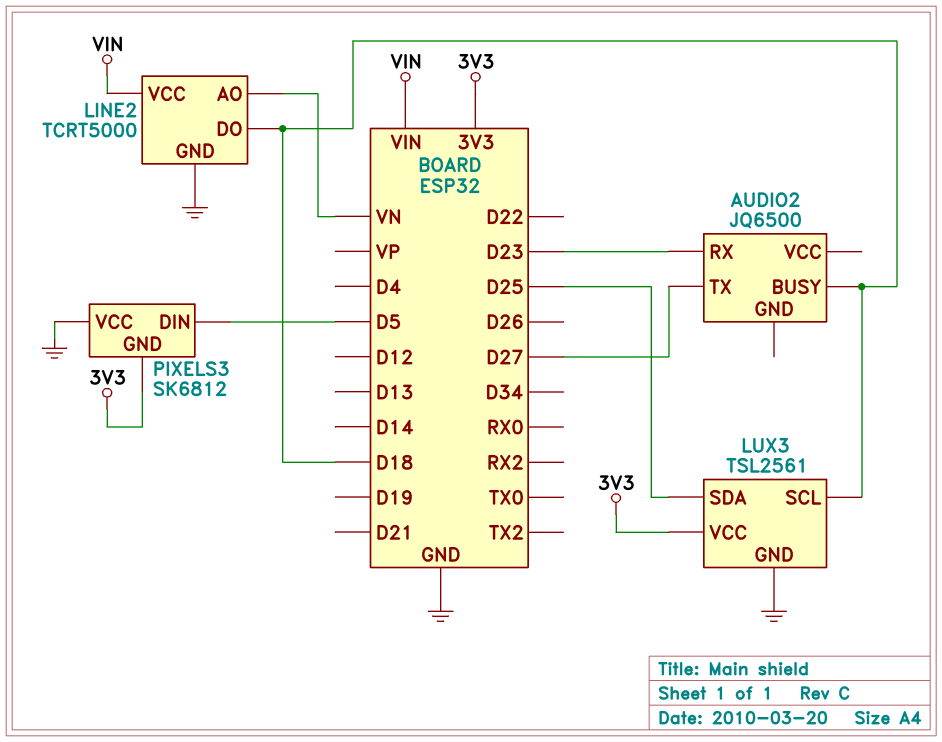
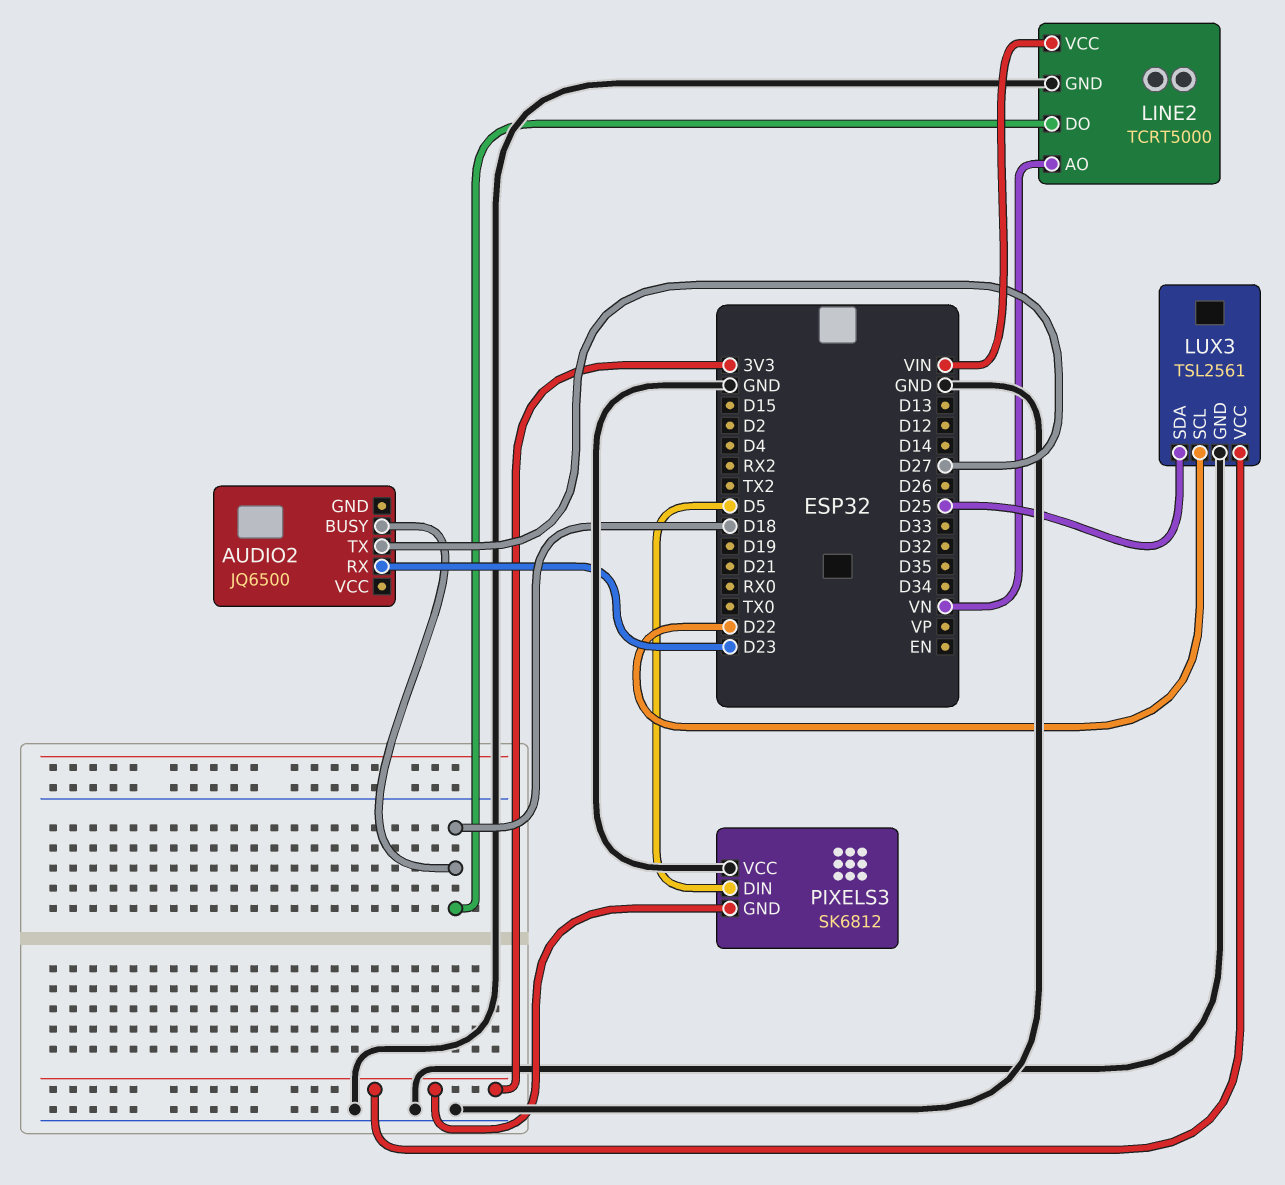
LUX3 pin SCL: D18 -> D22

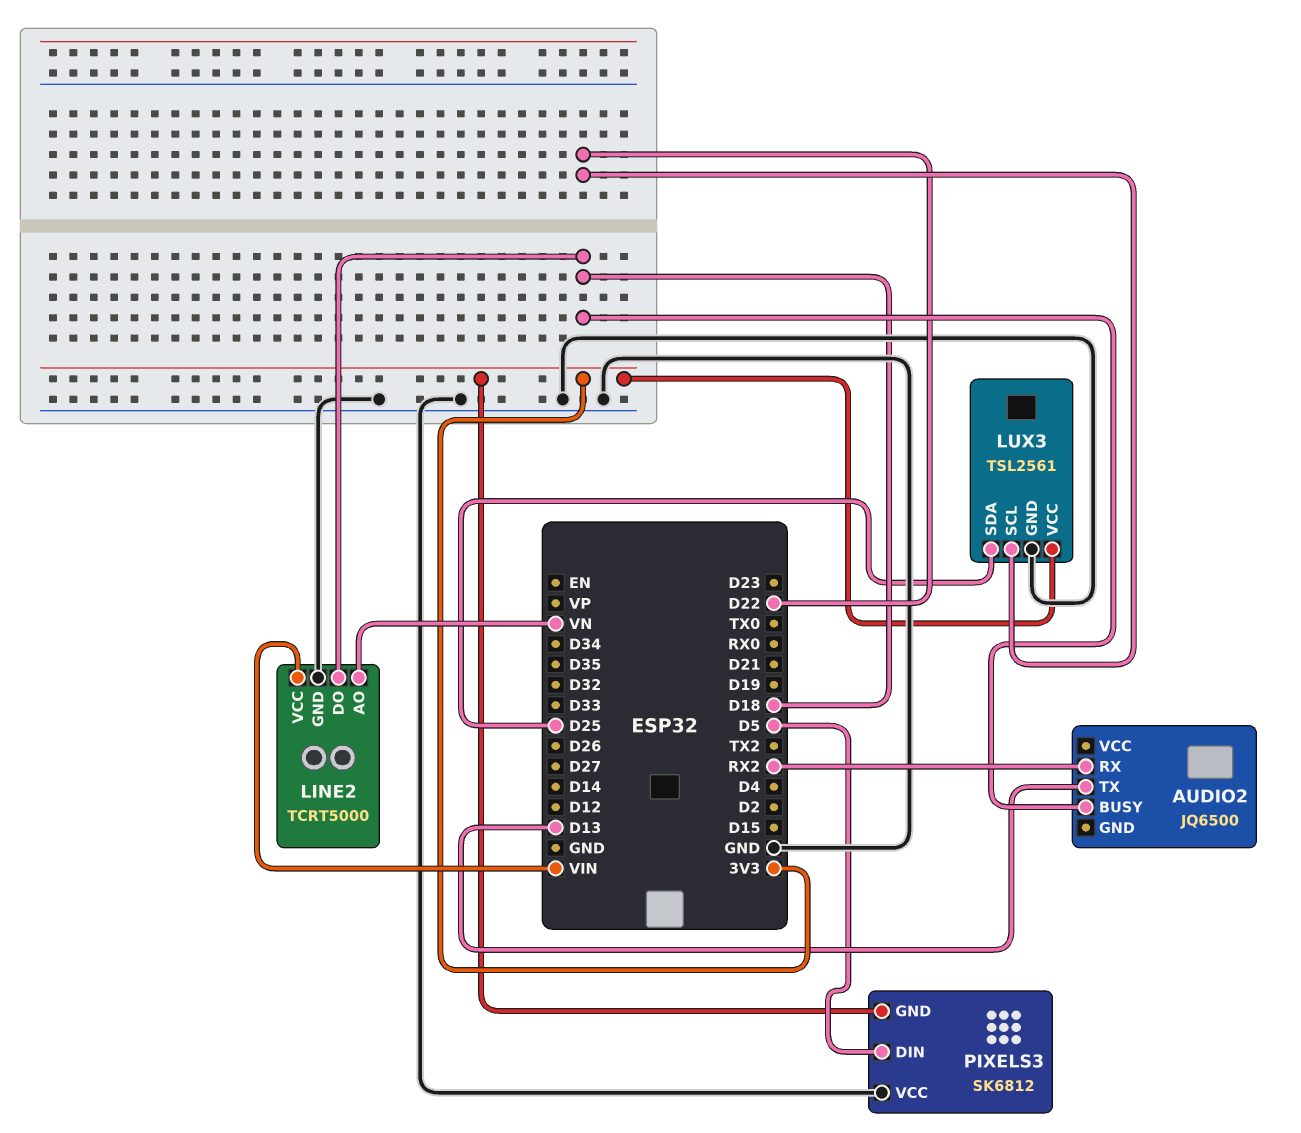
AUDIO2 pin RX: D23 -> RX2
AUDIO2 pin TX: D27 -> D13

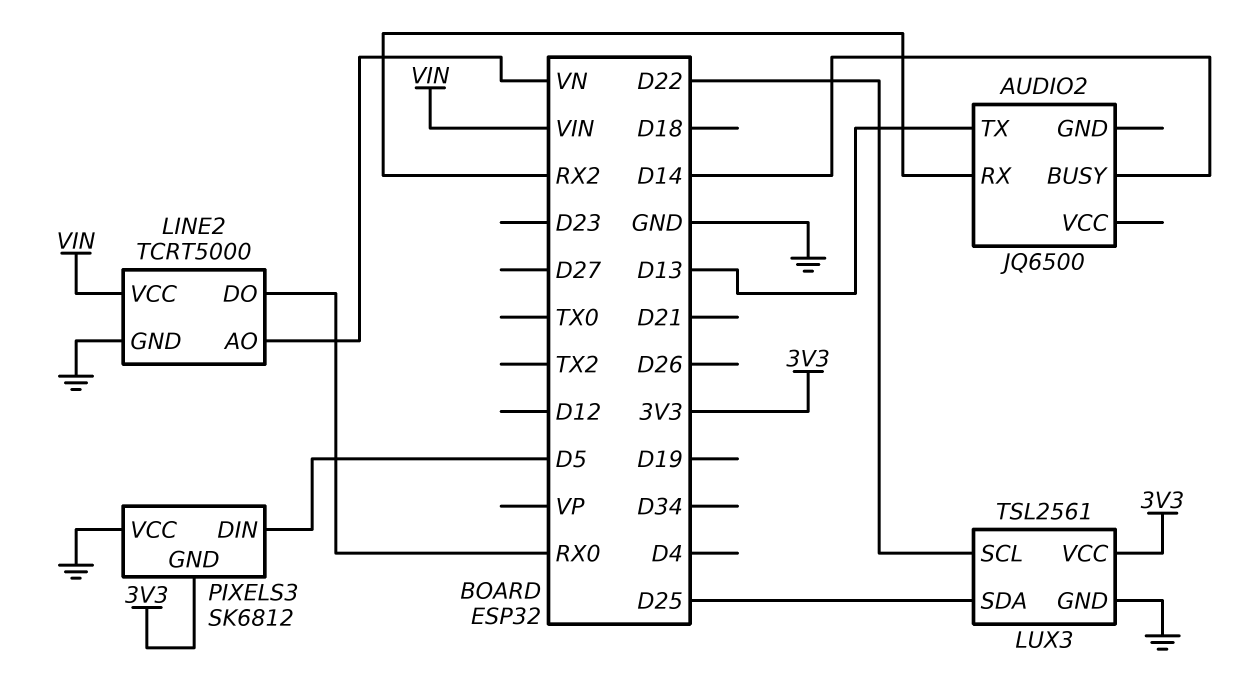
AUDIO2 pin BUSY: D18 -> D14
LINE2 pin DO: D18 -> RX0

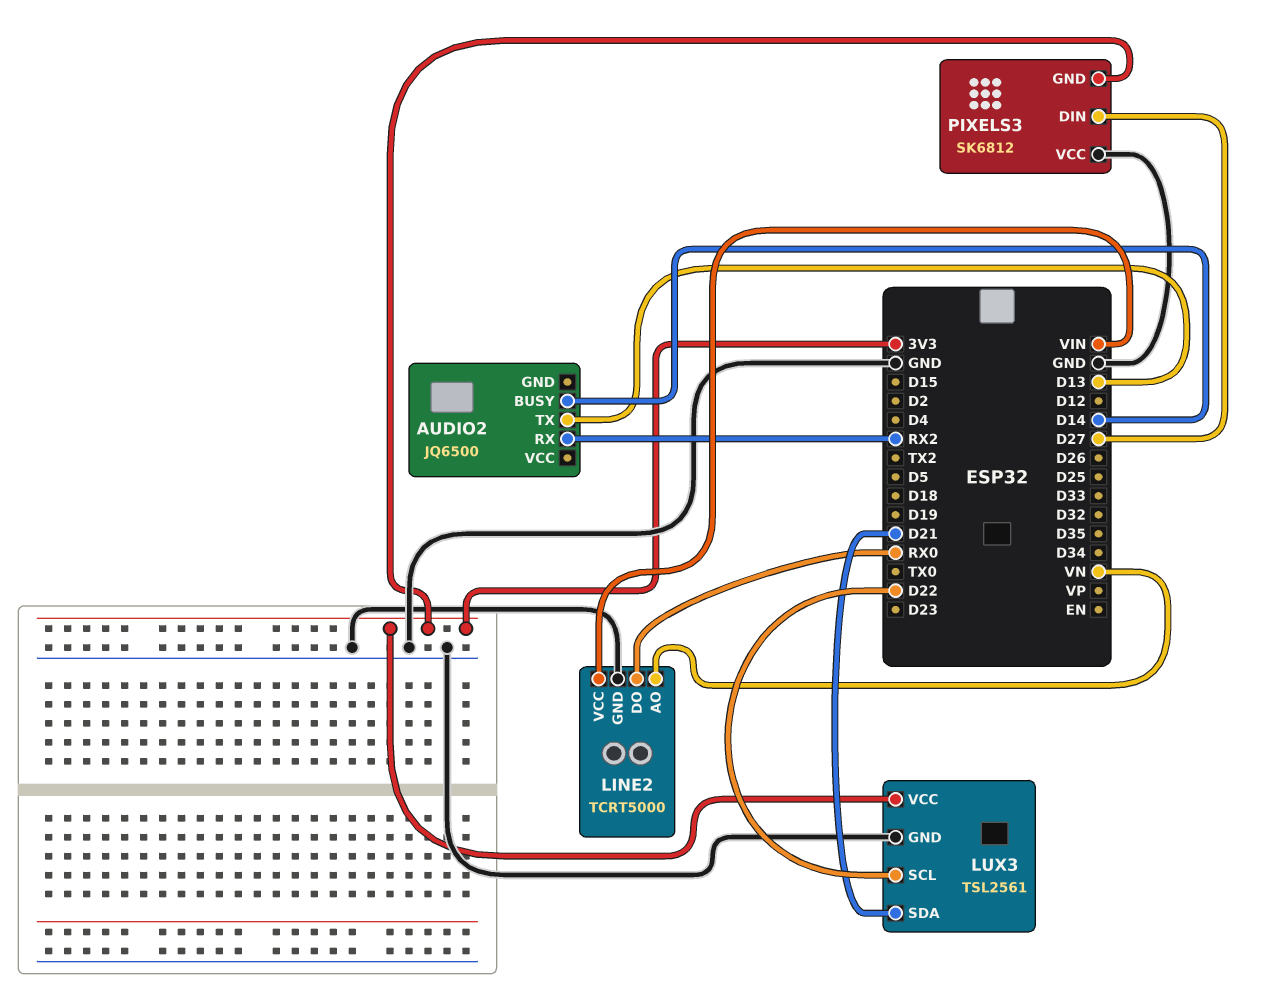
LUX3 pin SDA: D25 -> D21
PIXELS3 pin DIN: D5 -> D27

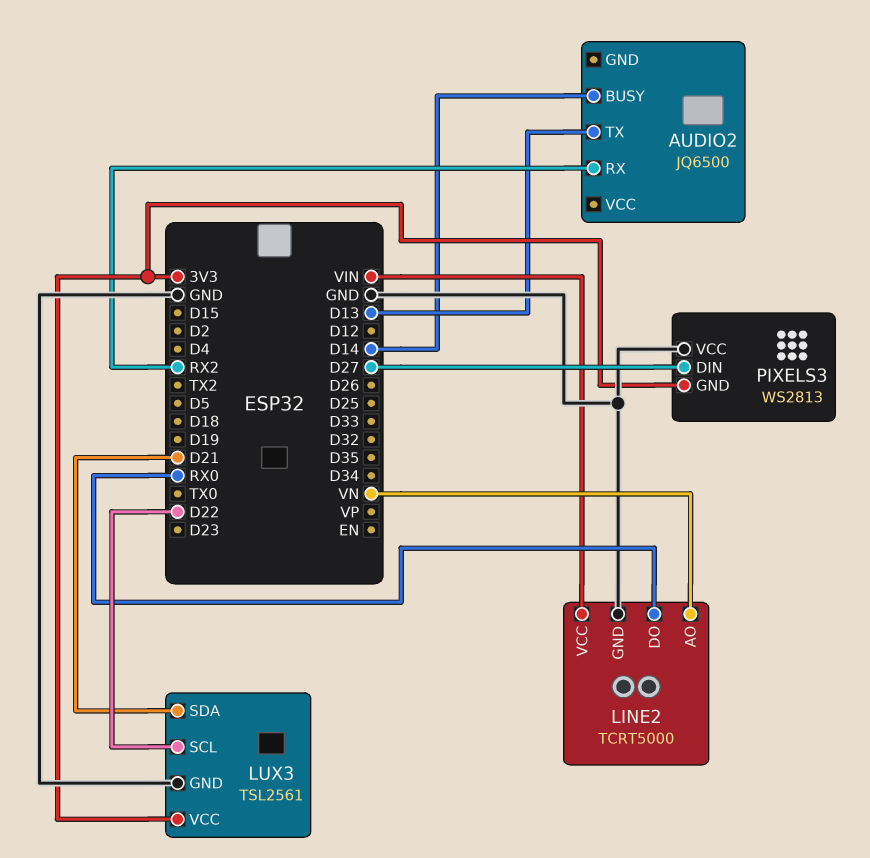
PIXELS3: SK6812 -> WS2813

